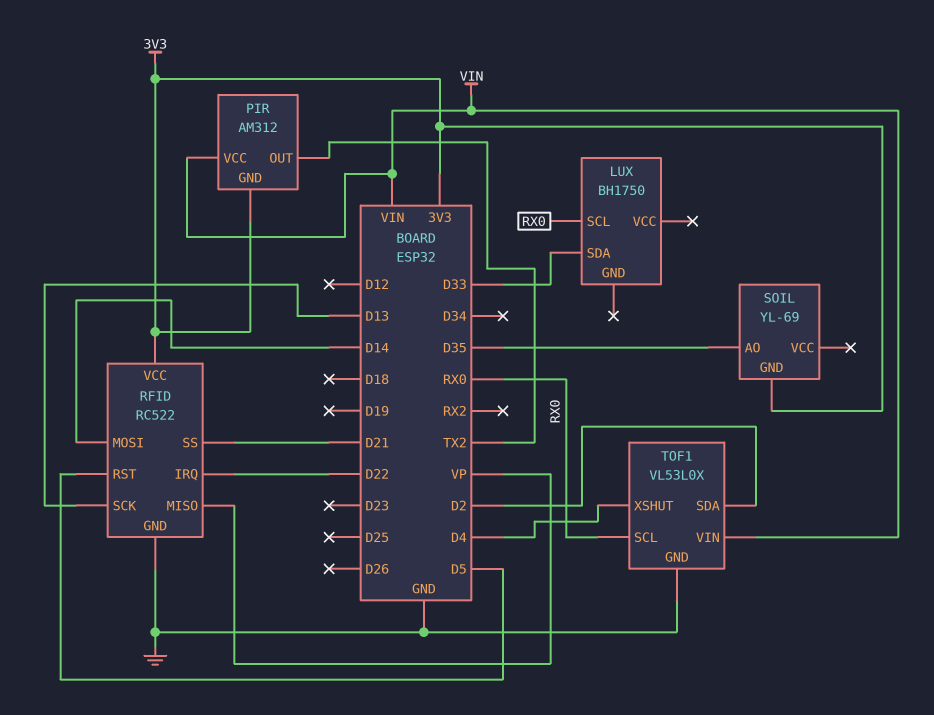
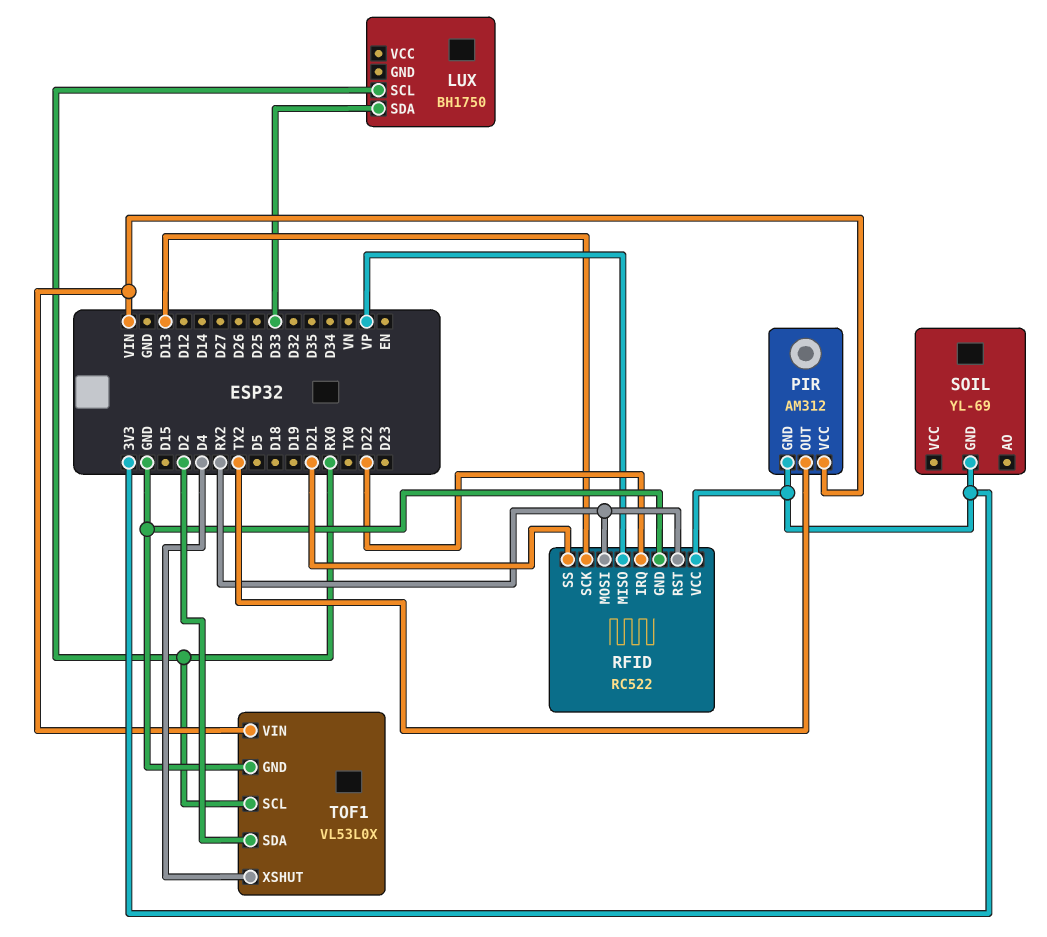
RFID pin MOSI: D14 -> RX2
RFID pin RST: D5 -> RX2
SOIL pin AO: D35 -> none

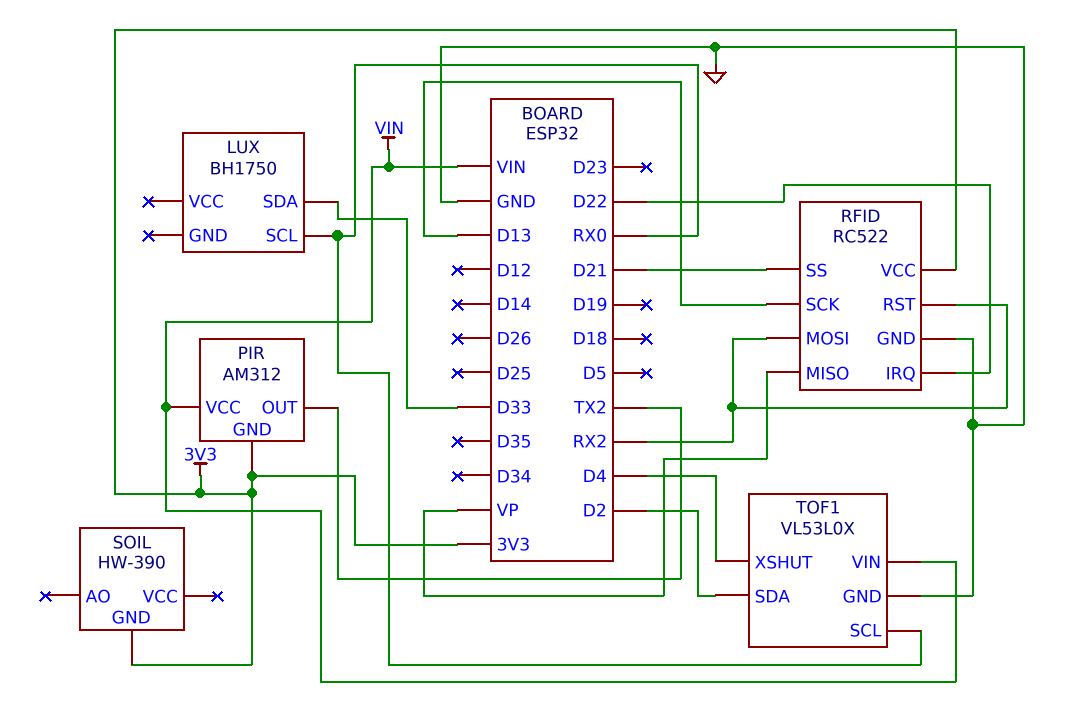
SOIL: YL-69 -> HW-390

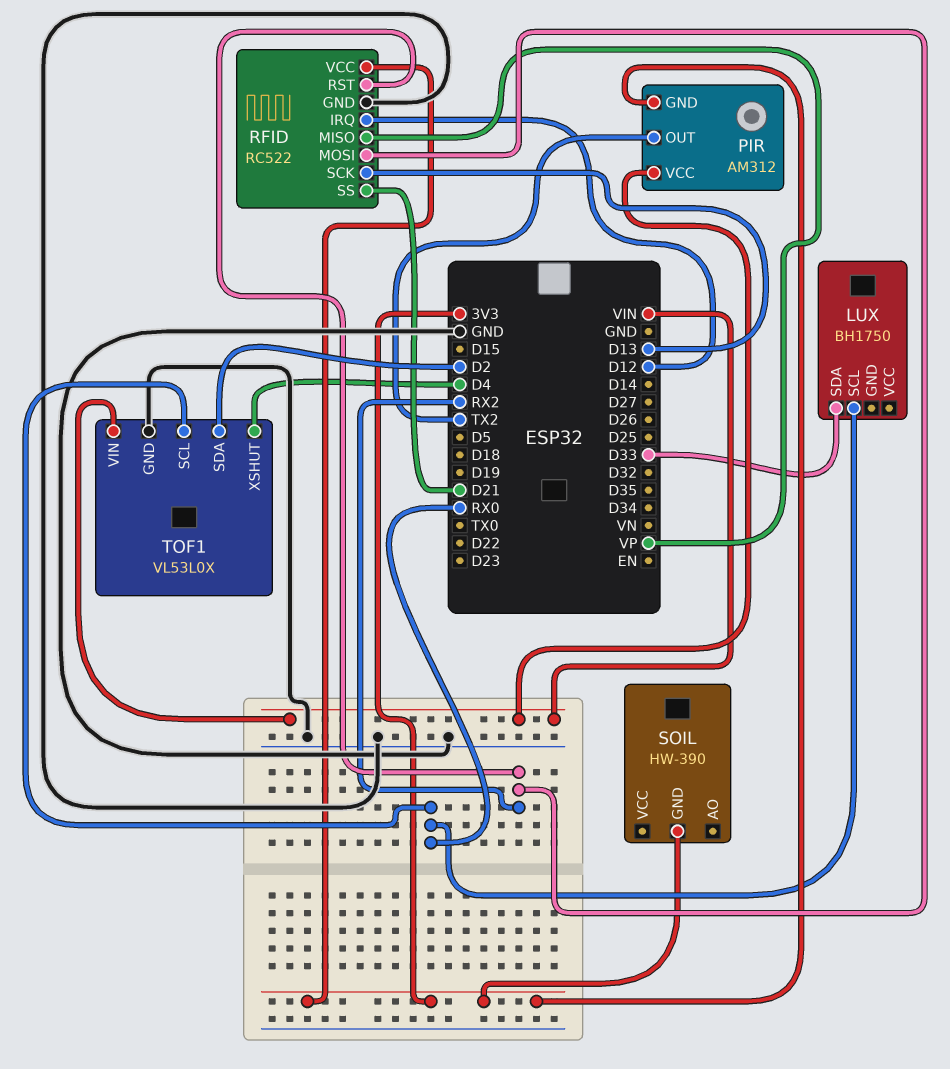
RFID pin IRQ: D22 -> D12

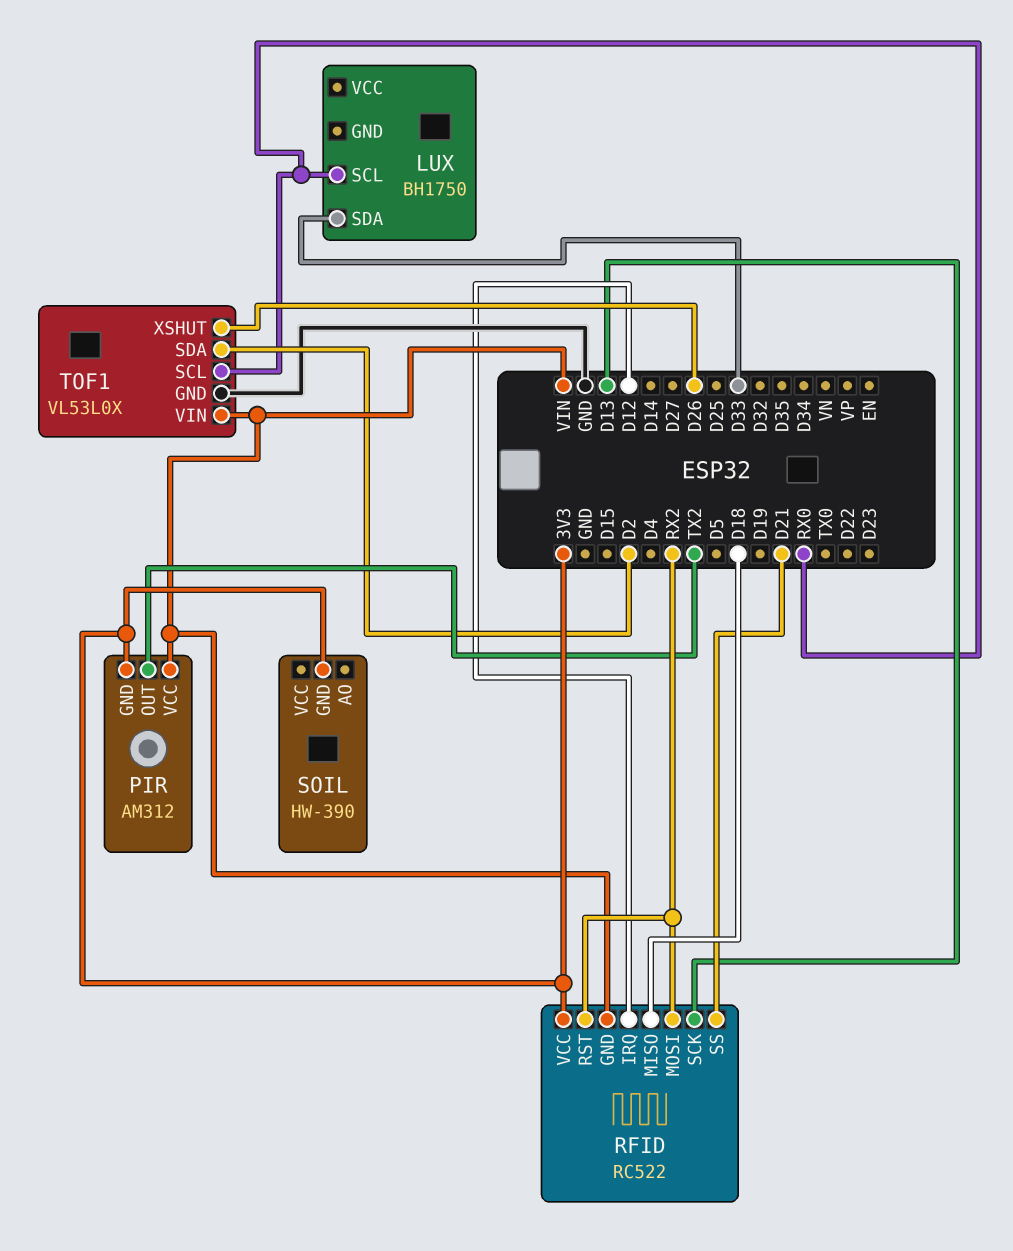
RFID pin GND: GND -> VIN
RFID pin MISO: VP -> D18
TOF1 pin XSHUT: D4 -> D26

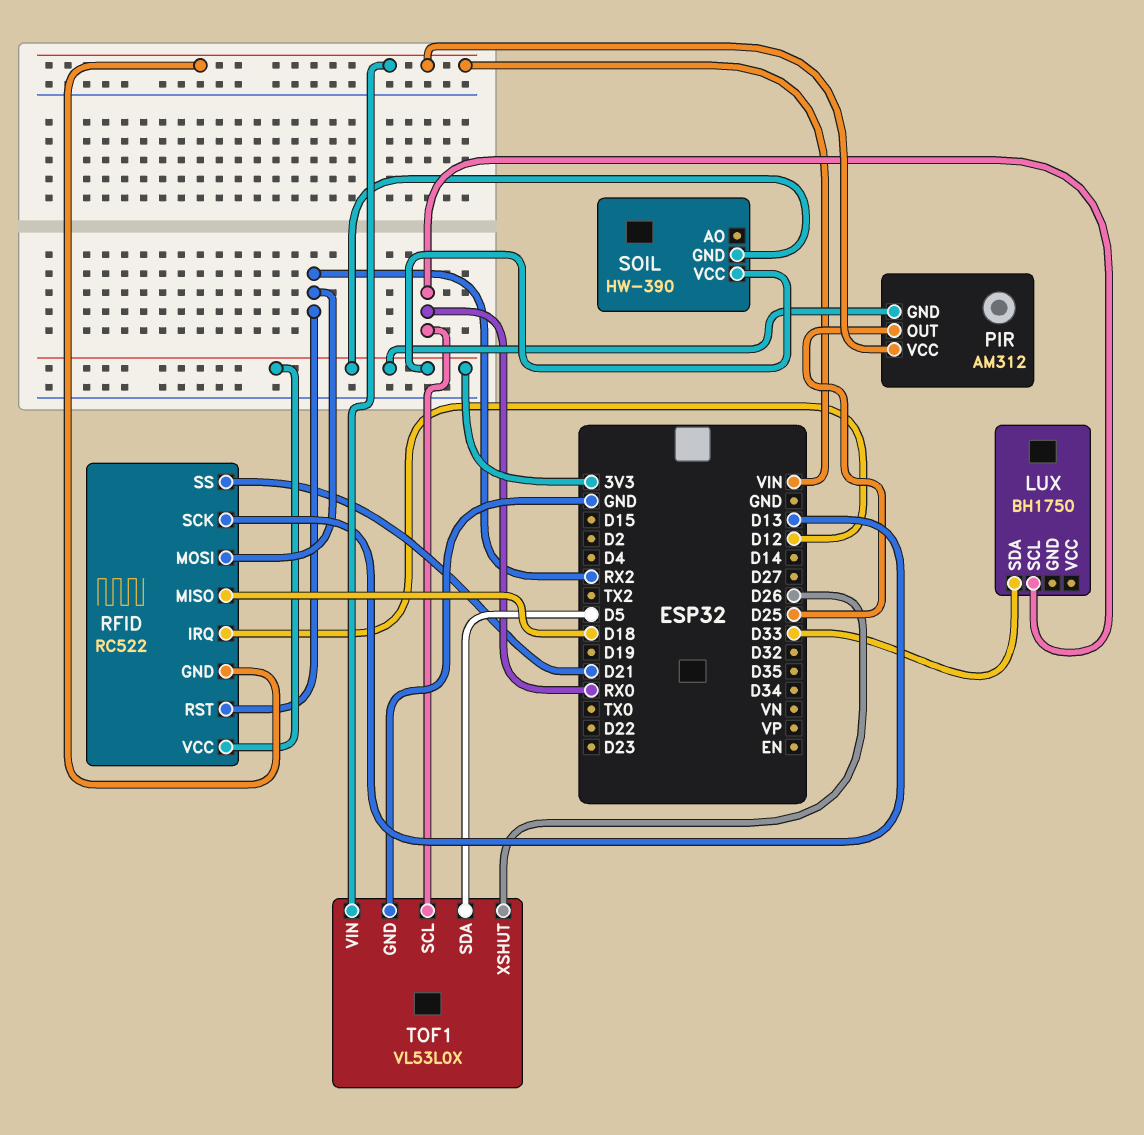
PIR pin OUT: TX2 -> D25
SOIL pin VCC: none -> 3V3
TOF1 pin SDA: D2 -> D5

